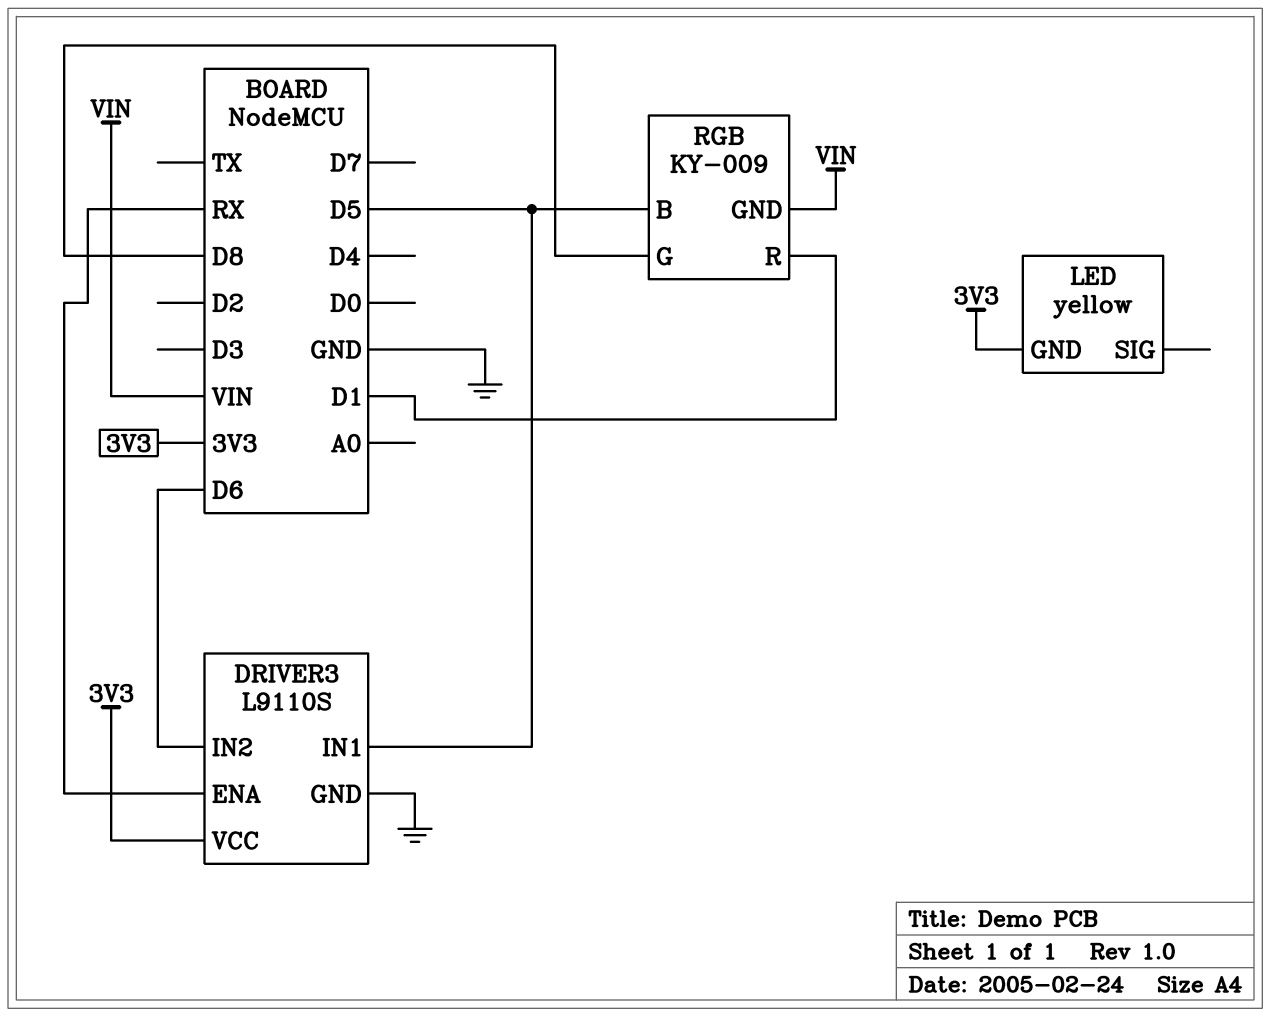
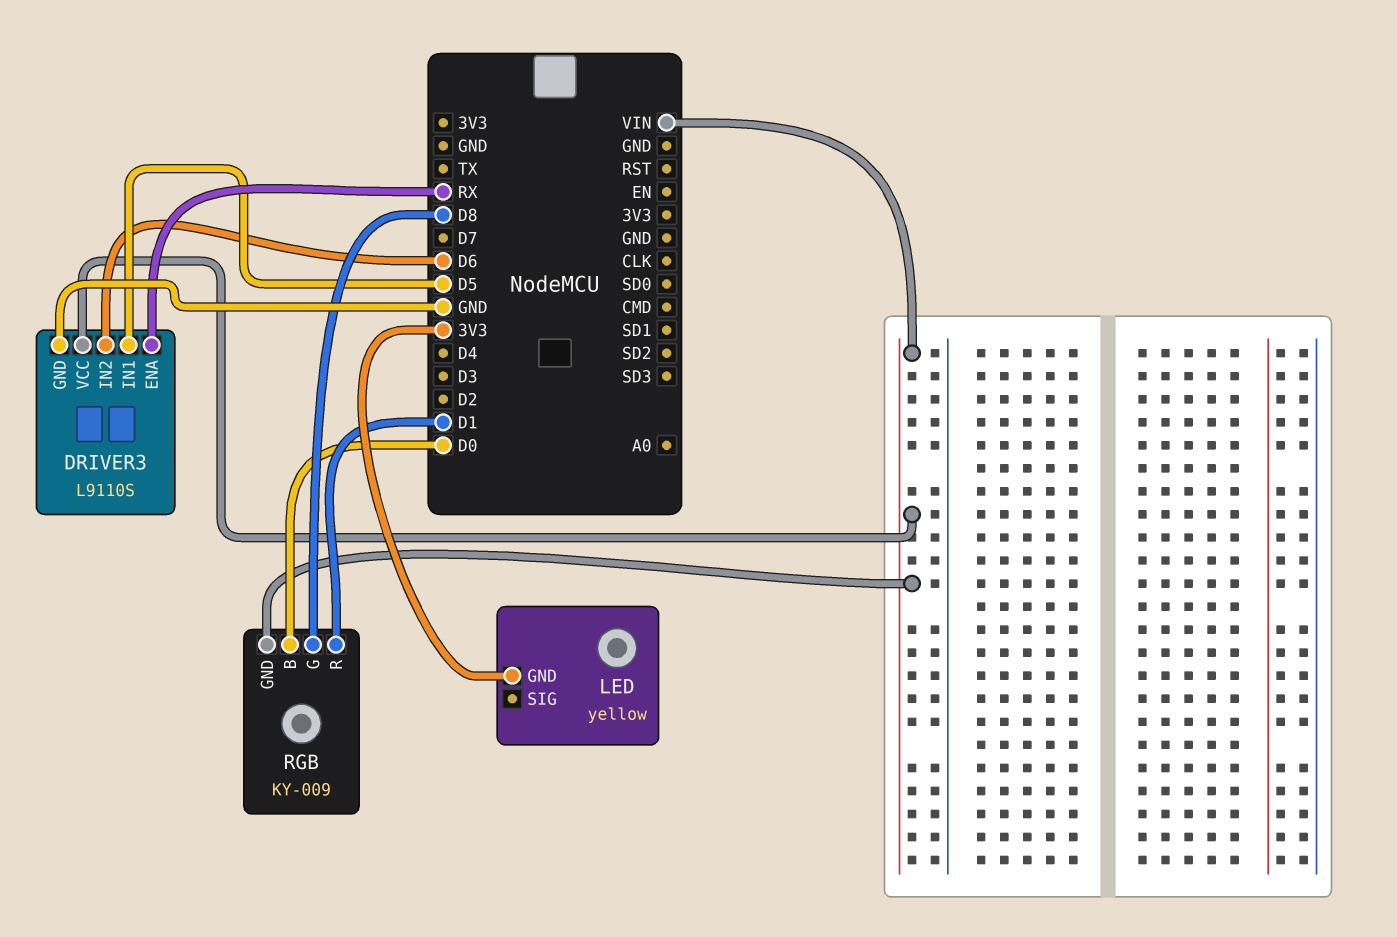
DRIVER3 pin VCC: 3V3 -> VIN
RGB pin B: D5 -> D0

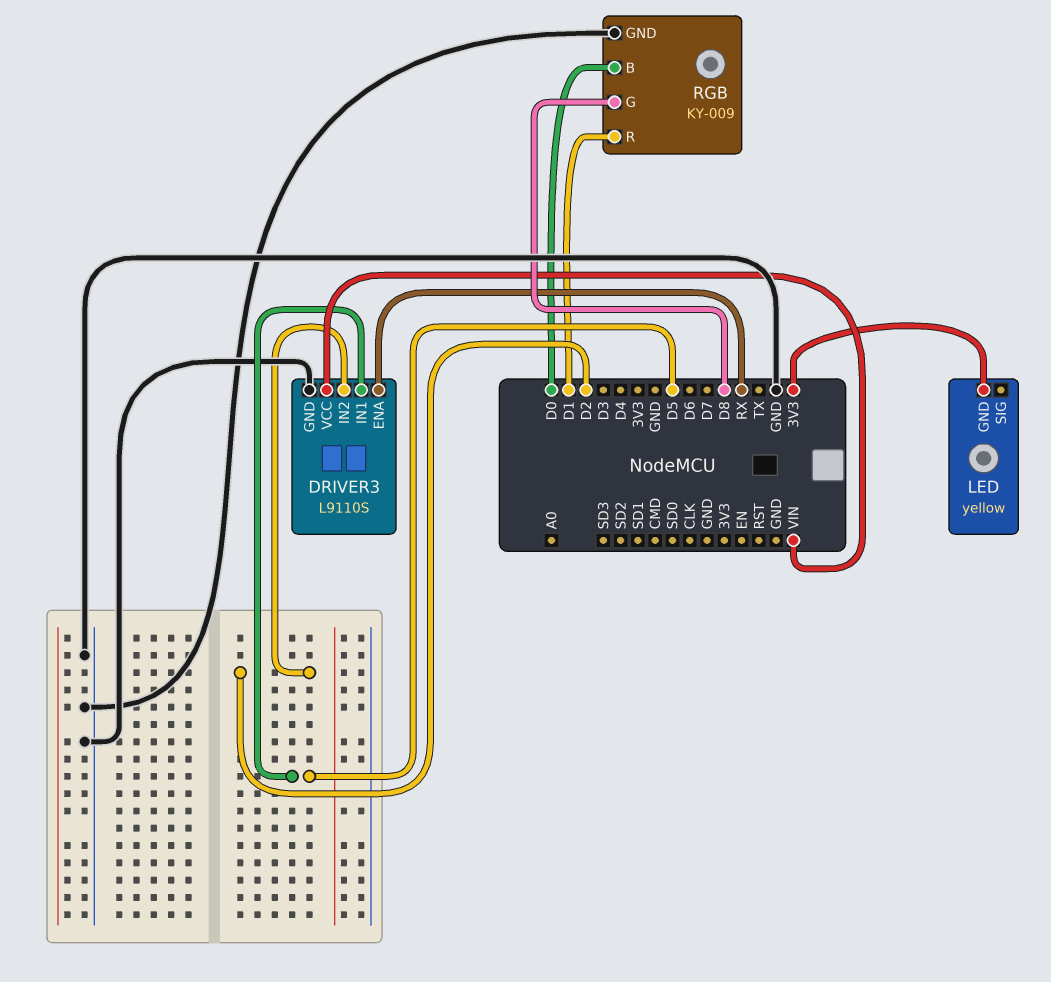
DRIVER3 pin IN2: D6 -> D2
RGB pin GND: VIN -> GND

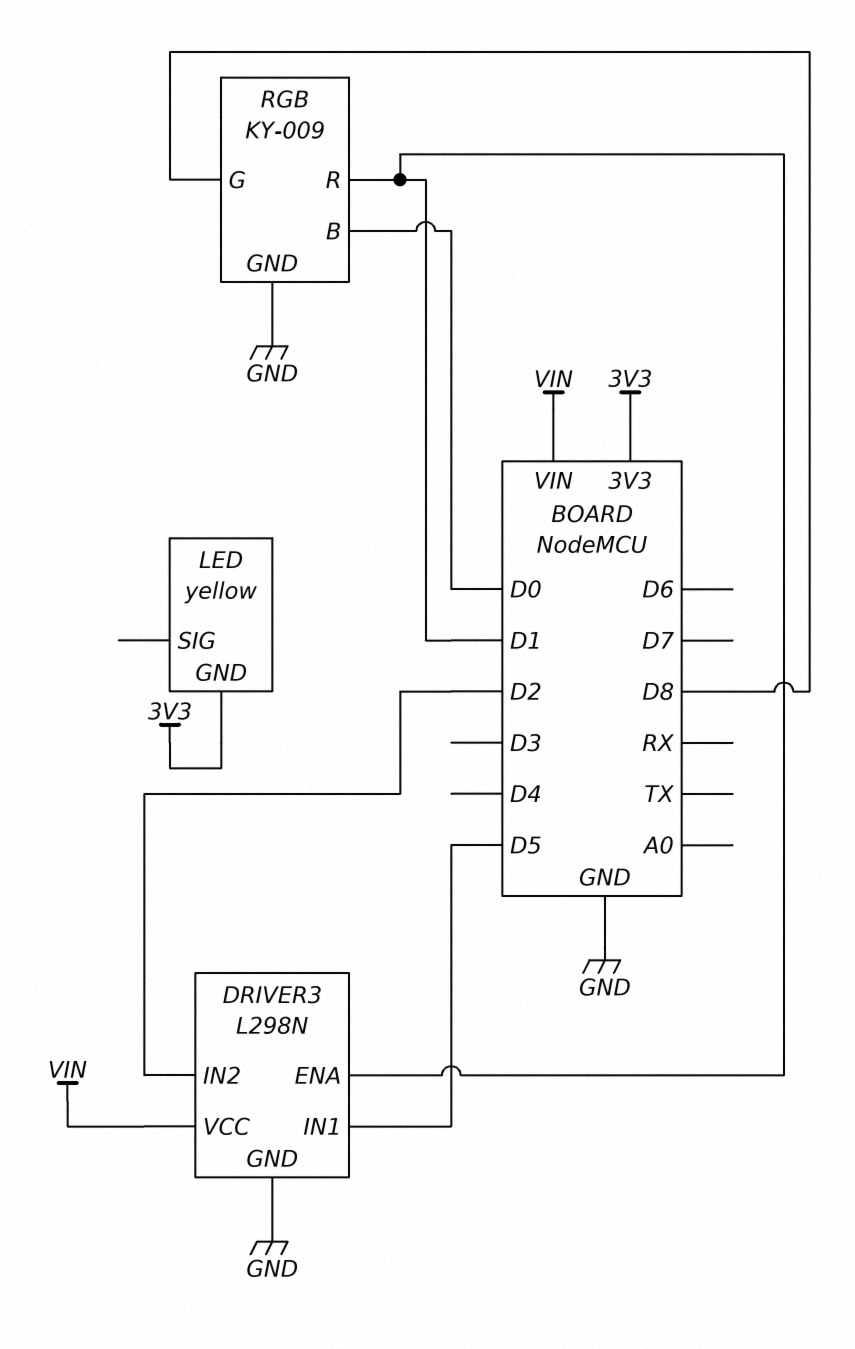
DRIVER3: L9110S -> L298N
DRIVER3 pin ENA: RX -> D1

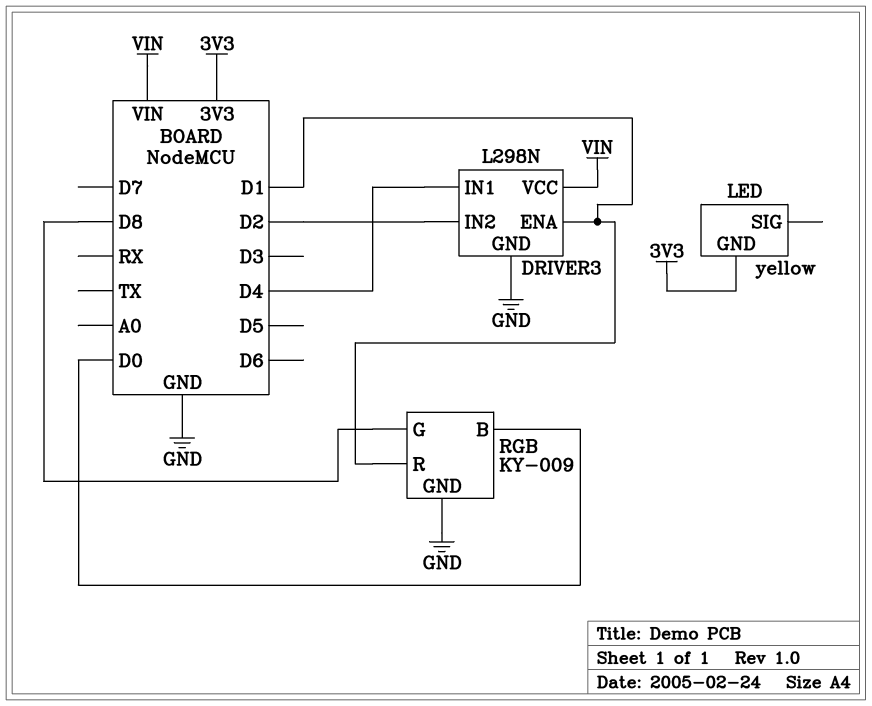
DRIVER3 pin IN1: D5 -> D4

